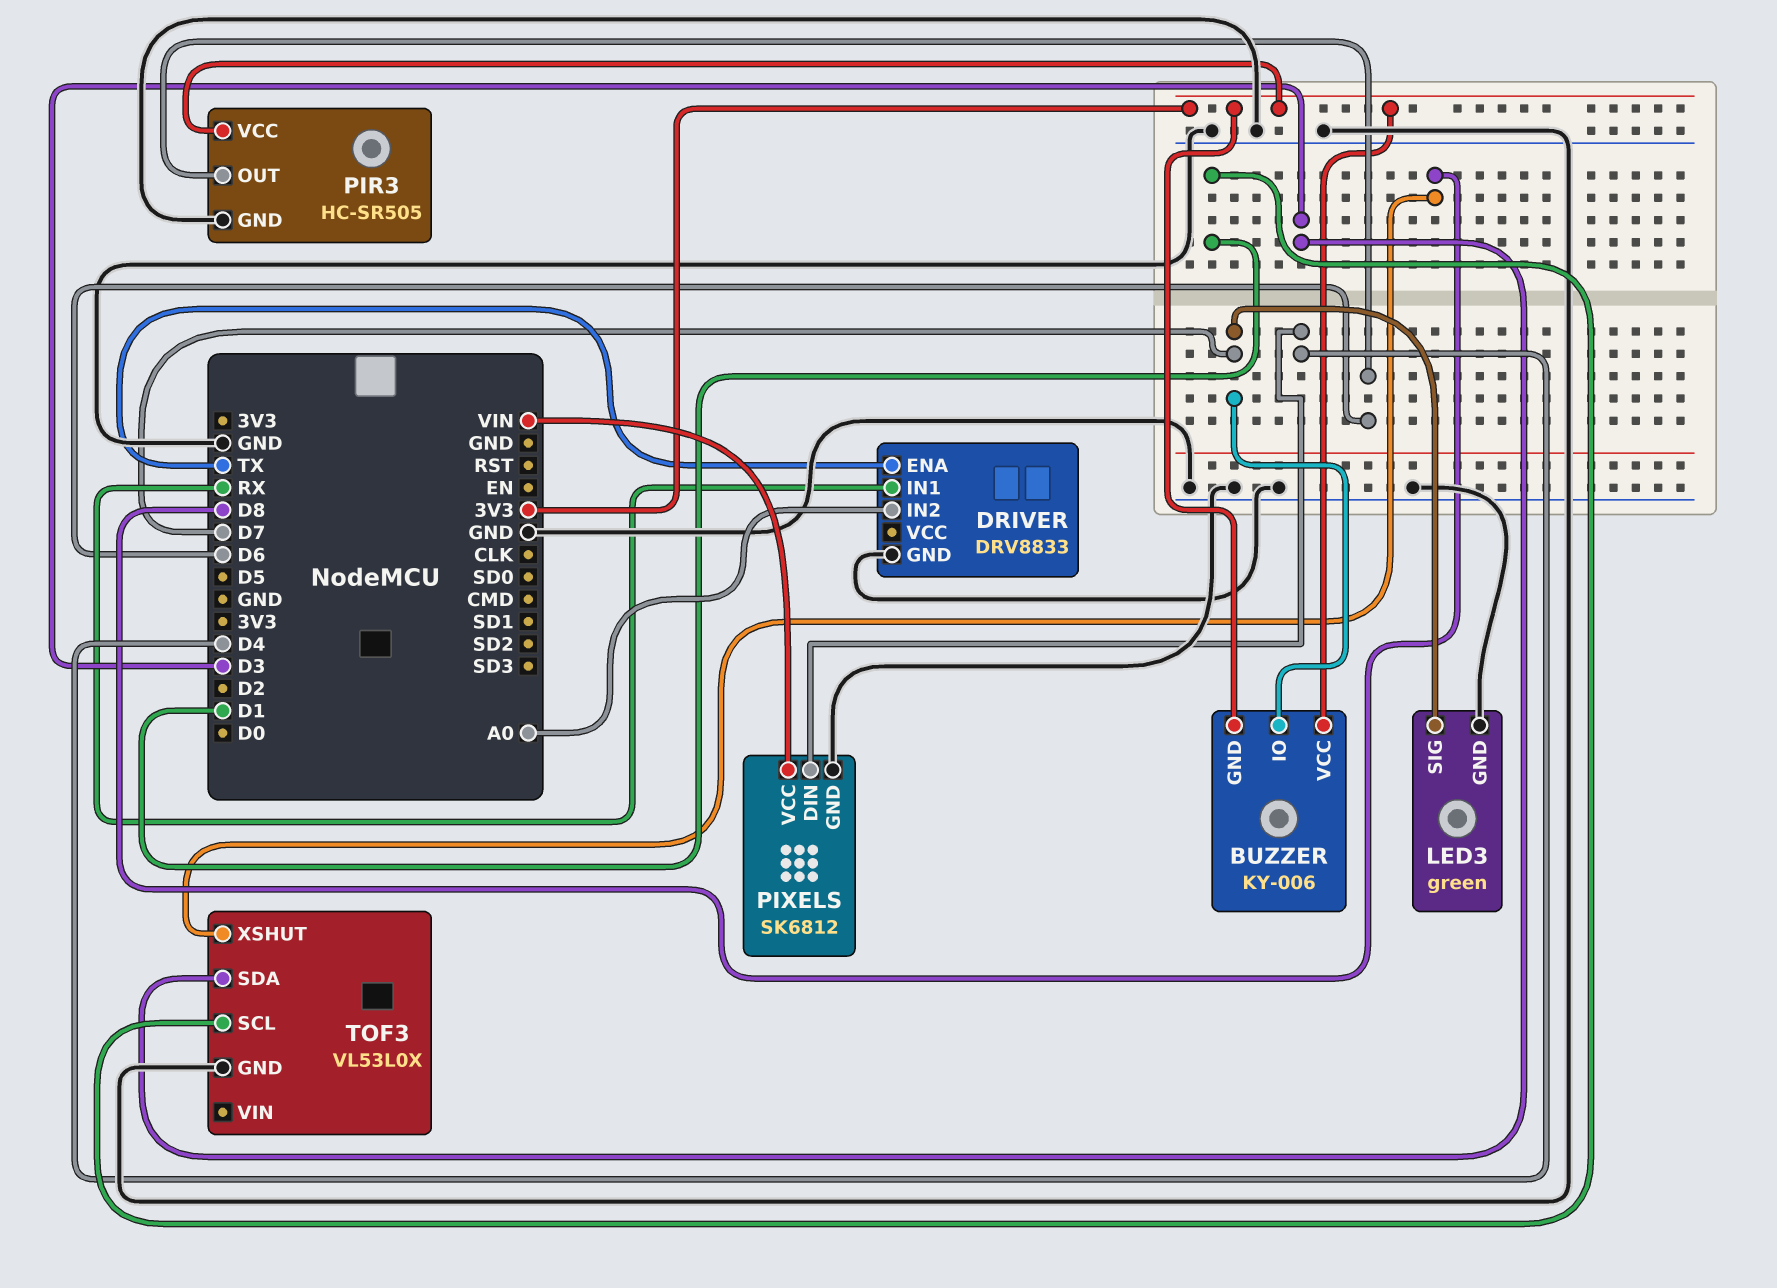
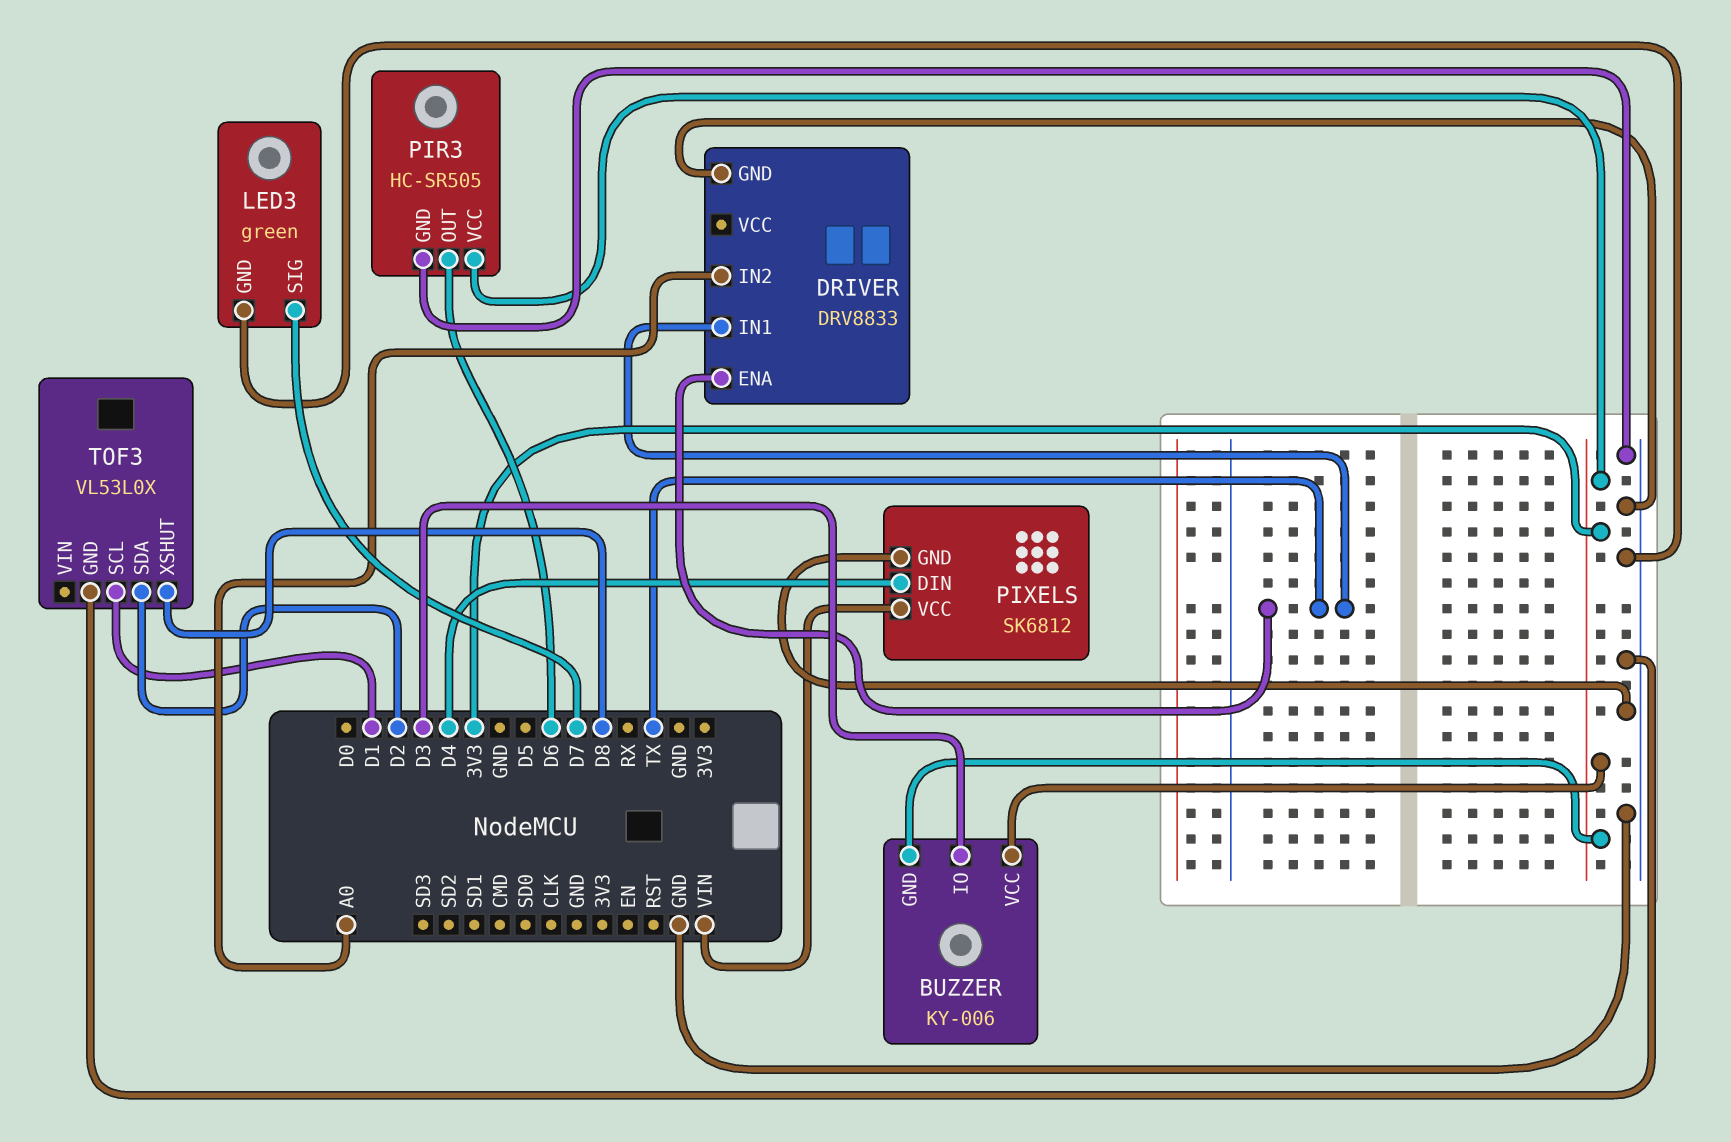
BUZZER pin IO: D7 -> D3
DRIVER pin IN1: RX -> TX
TOF3 pin SDA: D3 -> D2

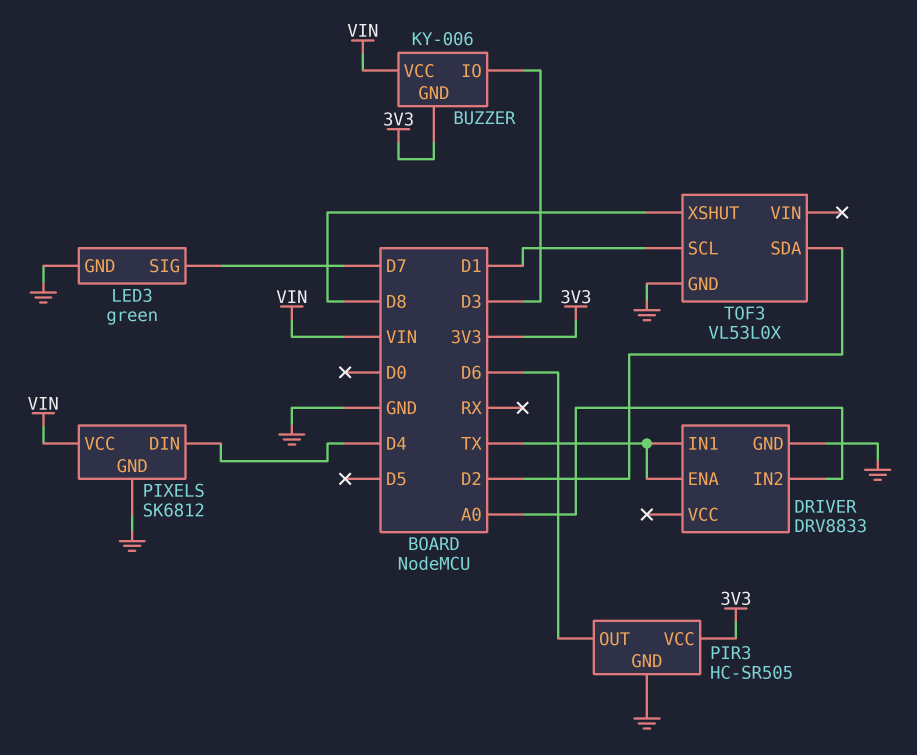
BUZZER pin VCC: 3V3 -> VIN

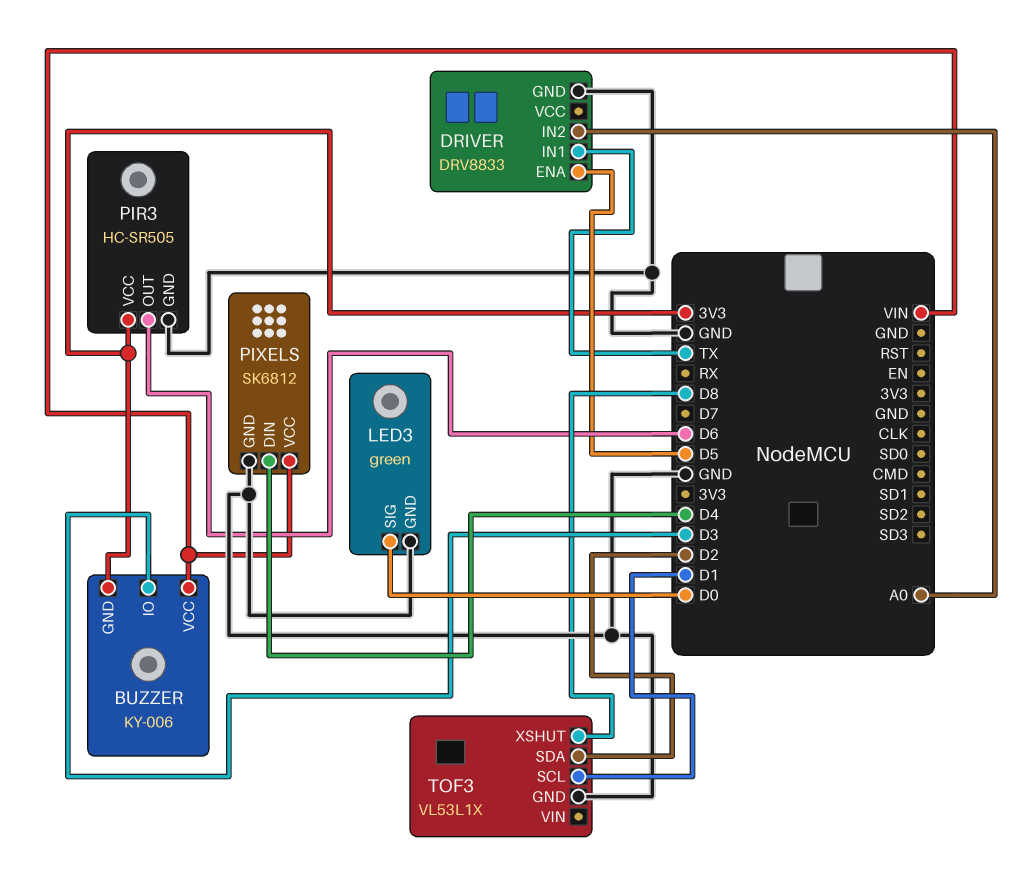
DRIVER pin ENA: TX -> D5
LED3 pin SIG: D7 -> D0
TOF3: VL53L0X -> VL53L1X

